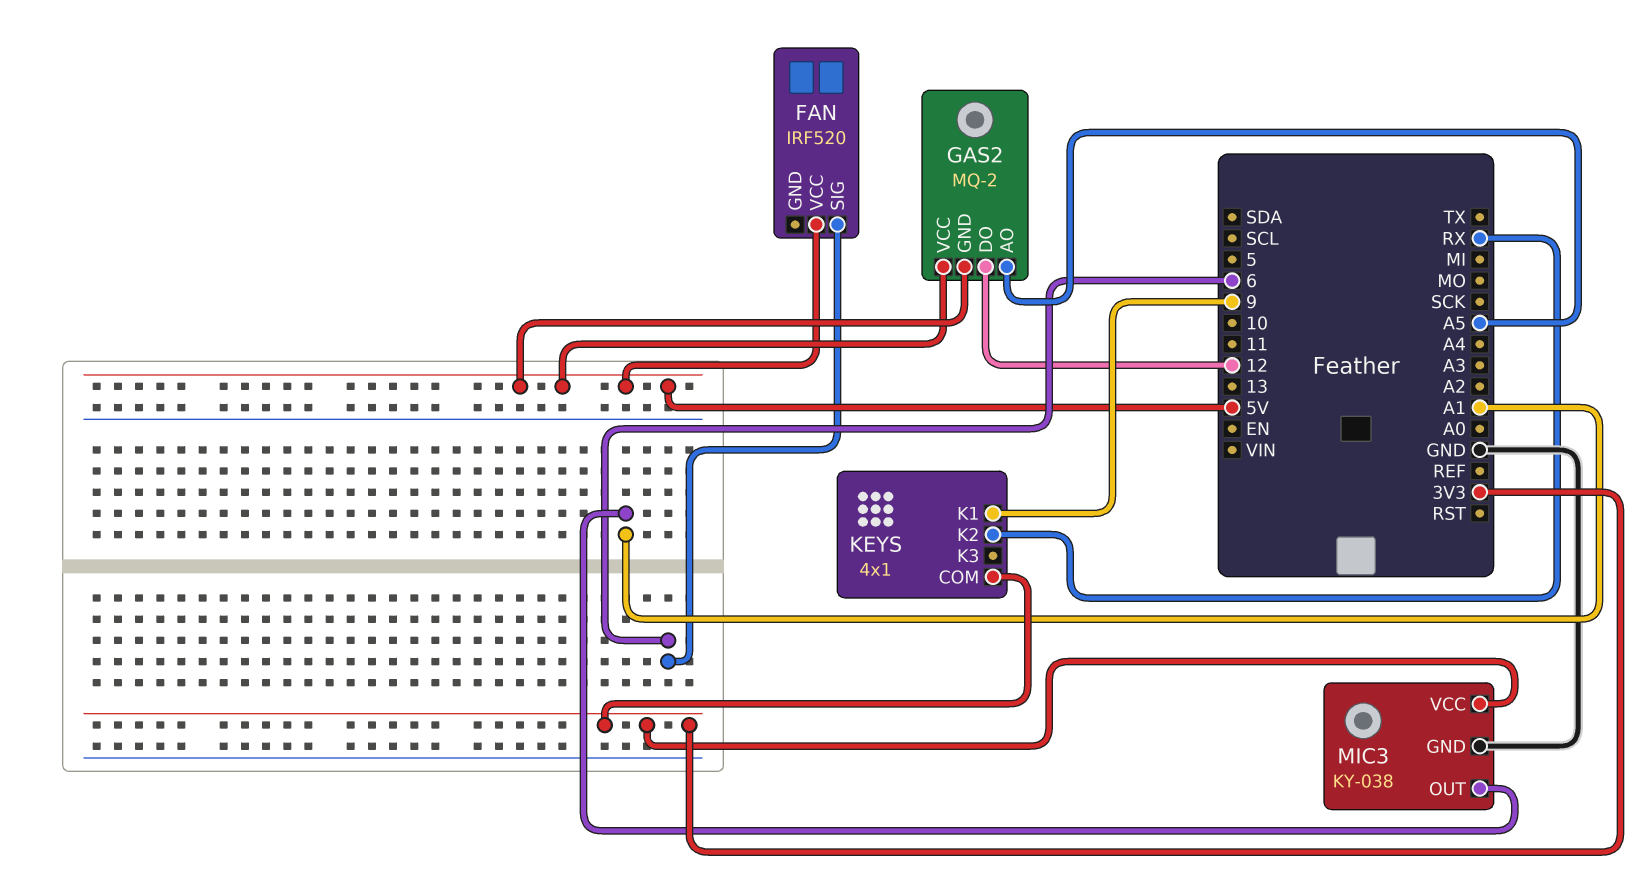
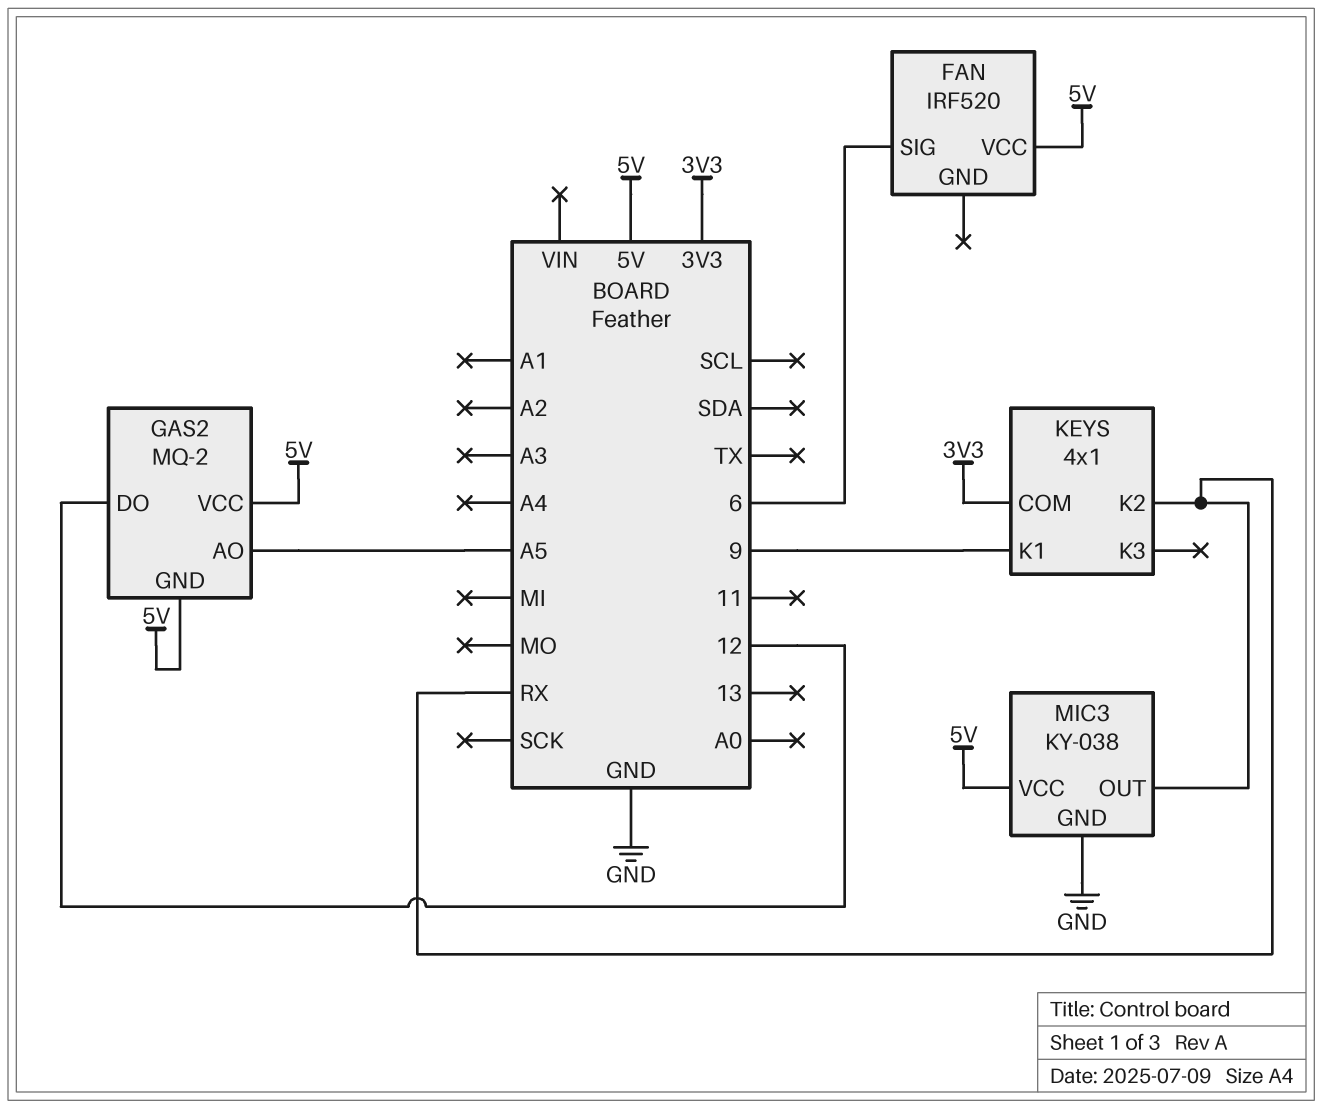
MIC3 pin OUT: A1 -> RX
MIC3 pin VCC: 3V3 -> 5V

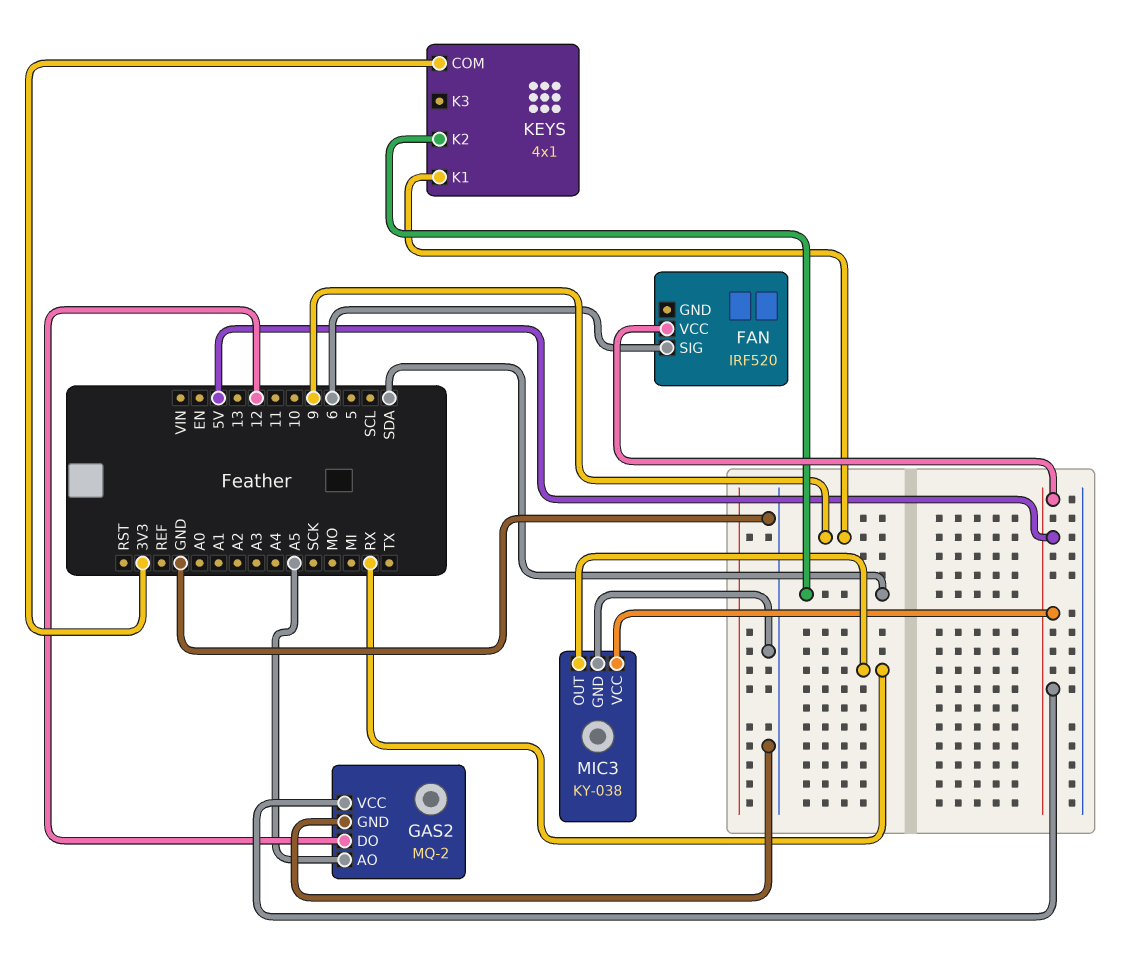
GAS2 pin GND: 5V -> GND
KEYS pin K2: RX -> SDA

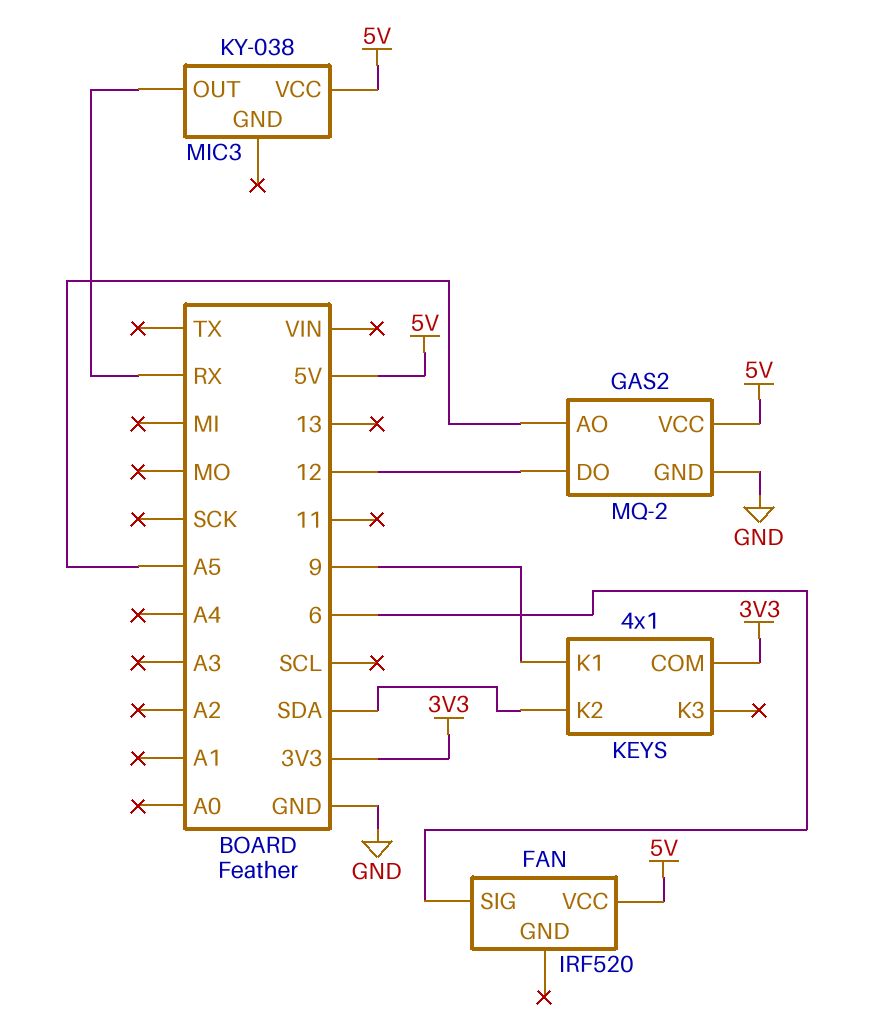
MIC3 pin GND: GND -> none

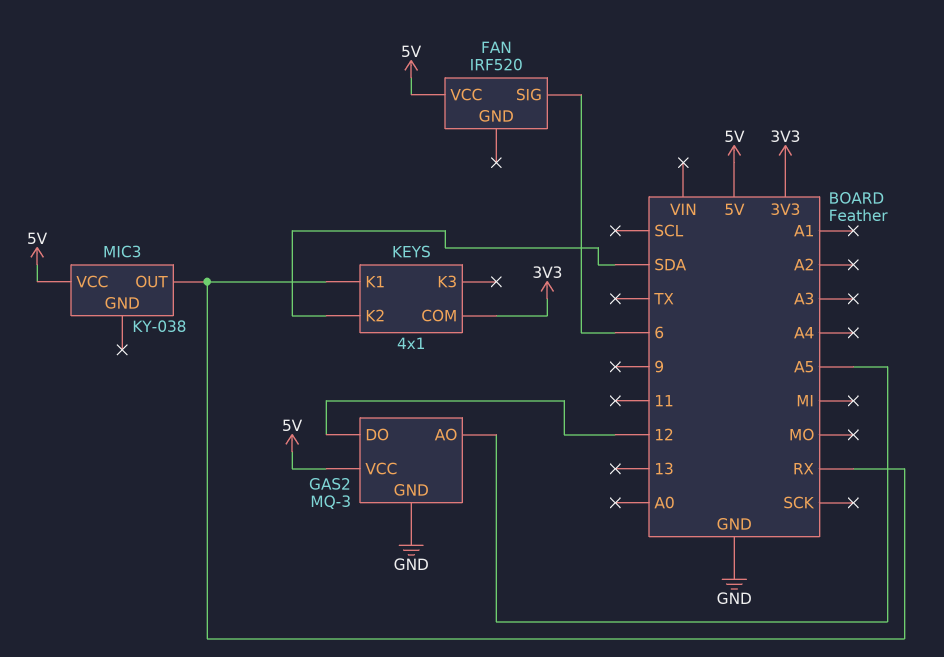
GAS2: MQ-2 -> MQ-3
KEYS pin K1: 9 -> RX

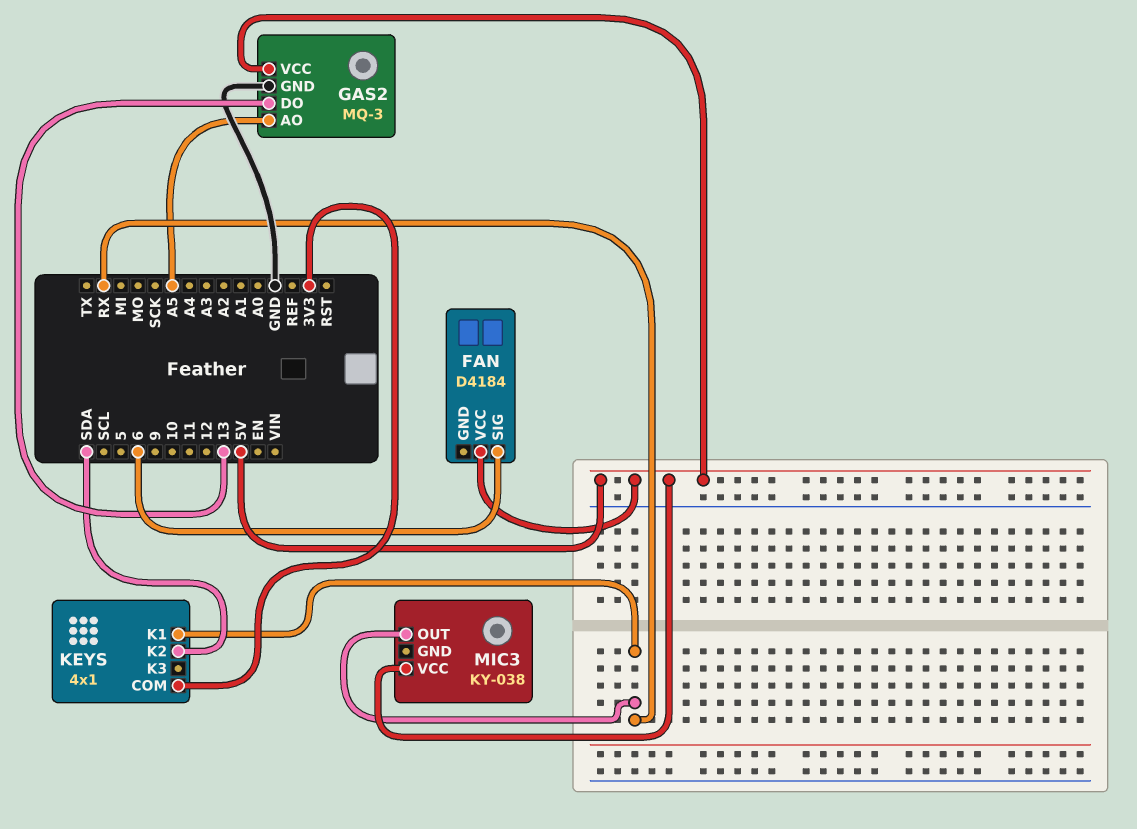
FAN: IRF520 -> D4184
GAS2 pin DO: 12 -> 13

